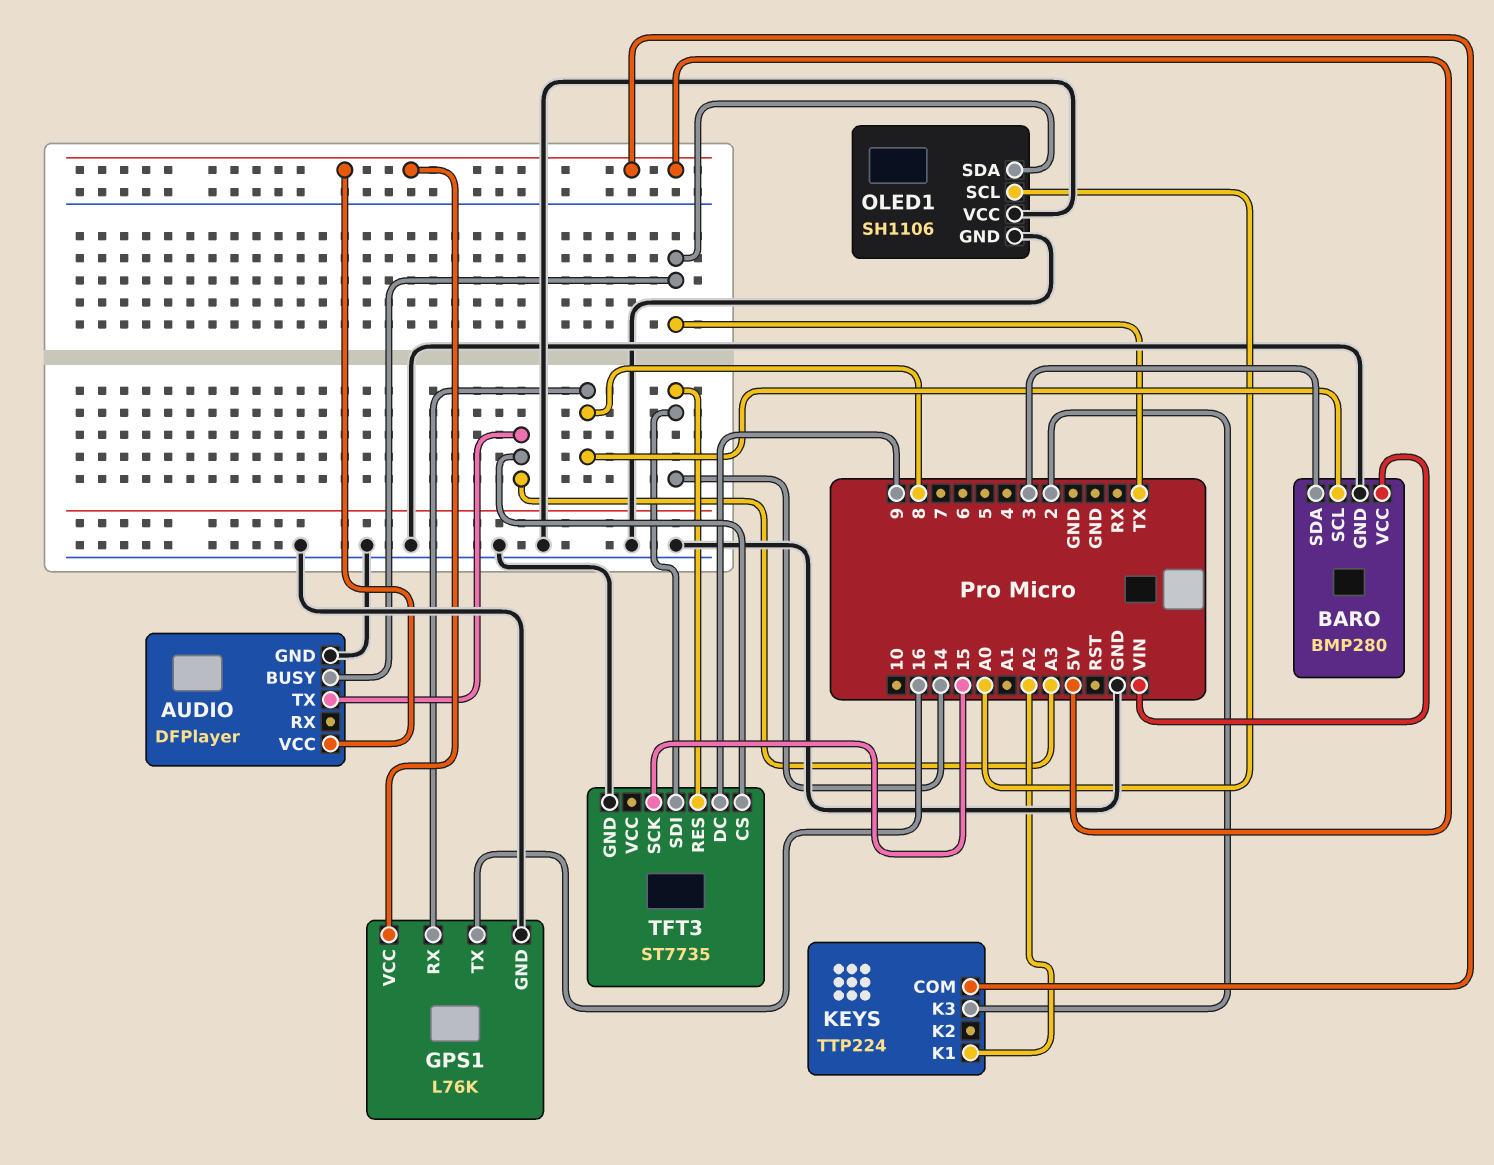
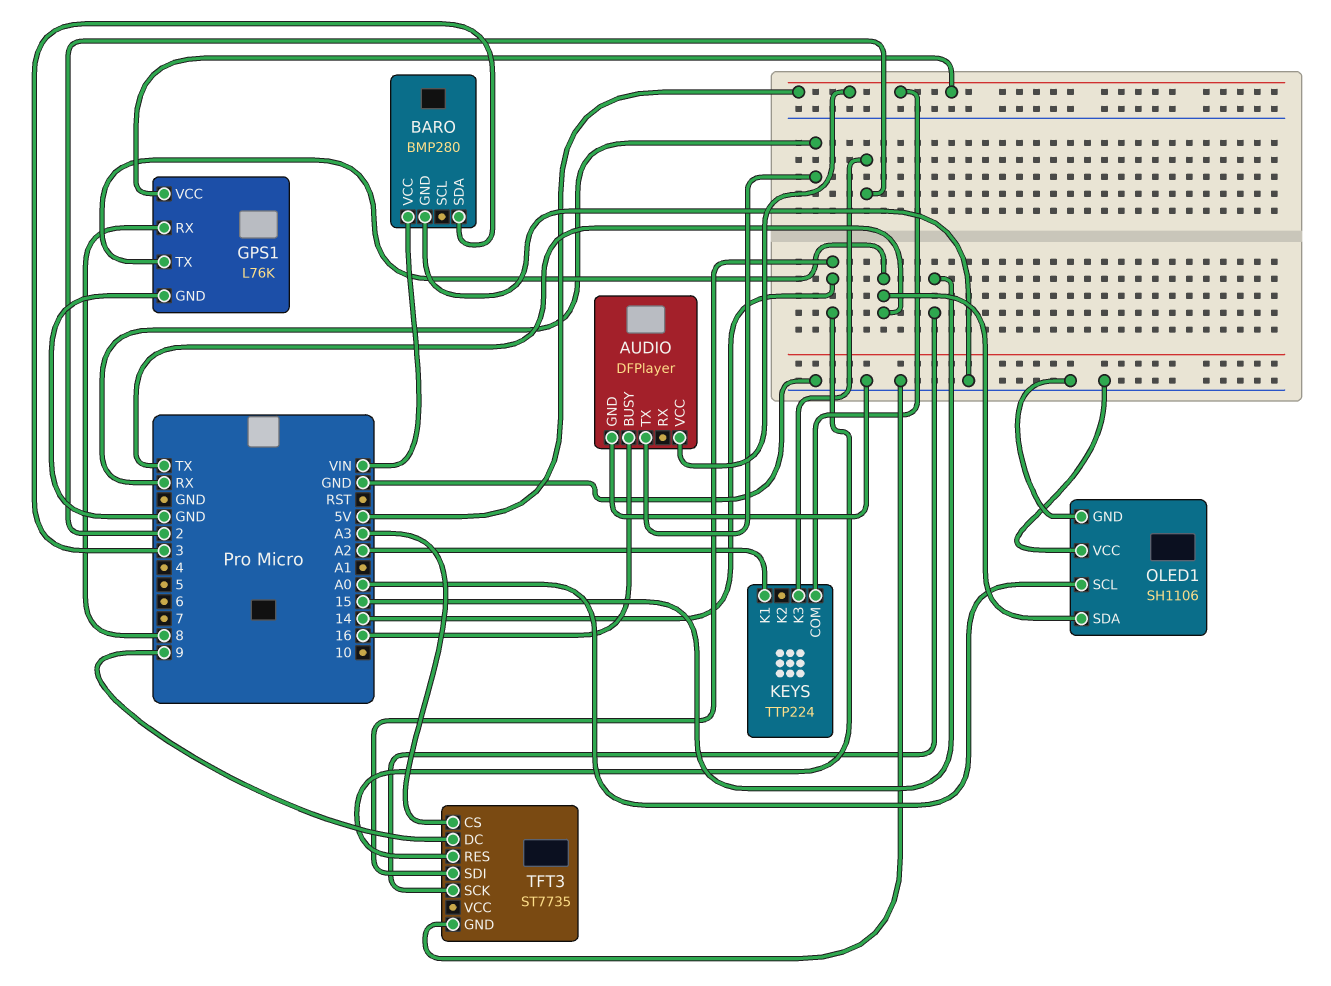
AUDIO pin BUSY: TX -> 16
AUDIO pin TX: A3 -> RX
BARO pin SCL: 8 -> none
GPS1 pin TX: 16 -> TX

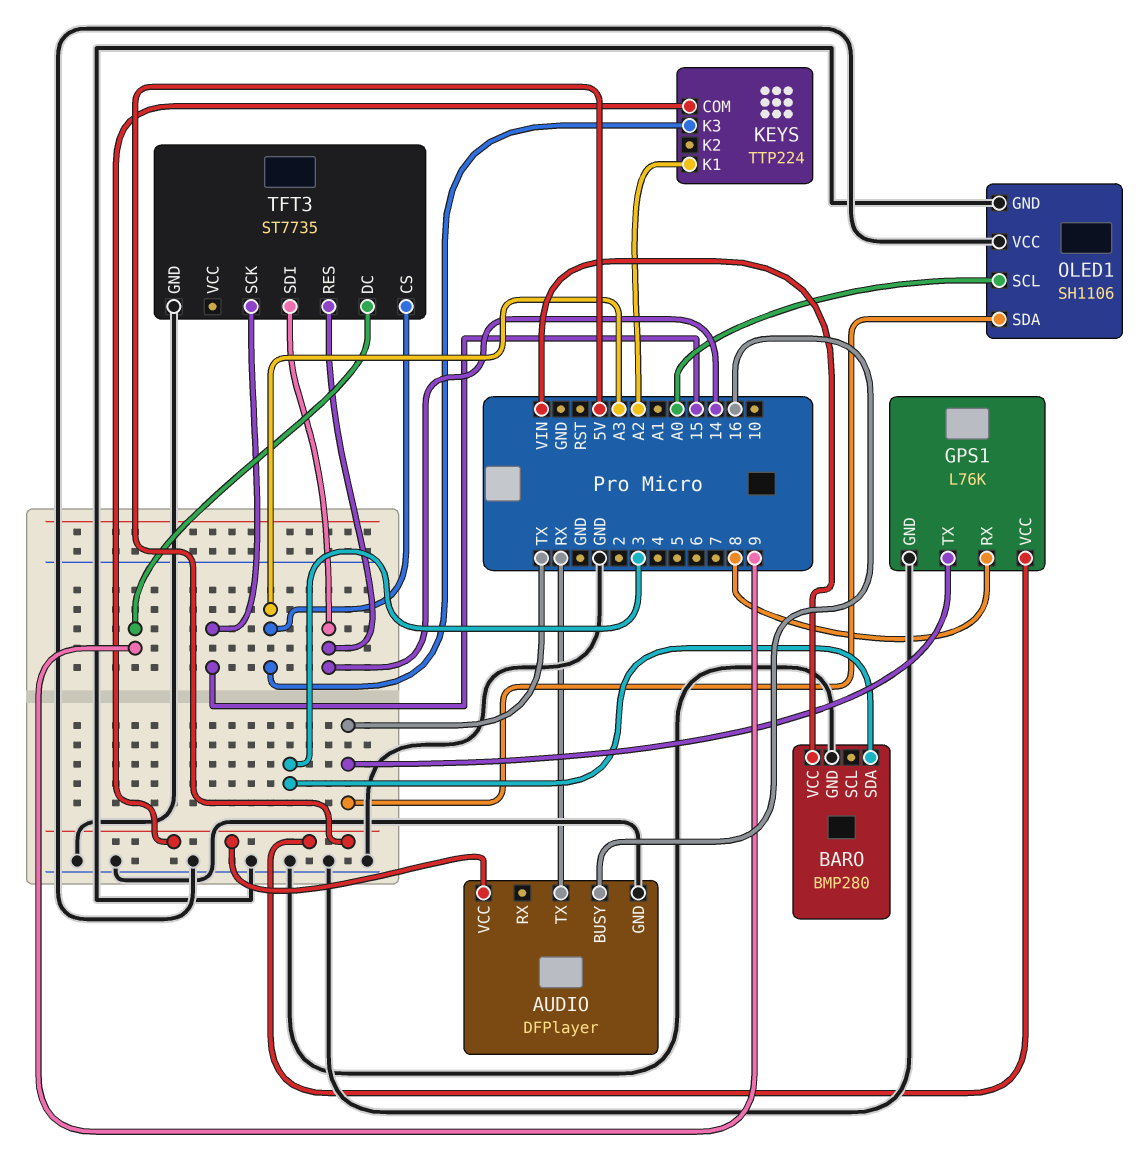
KEYS pin K3: 2 -> A3

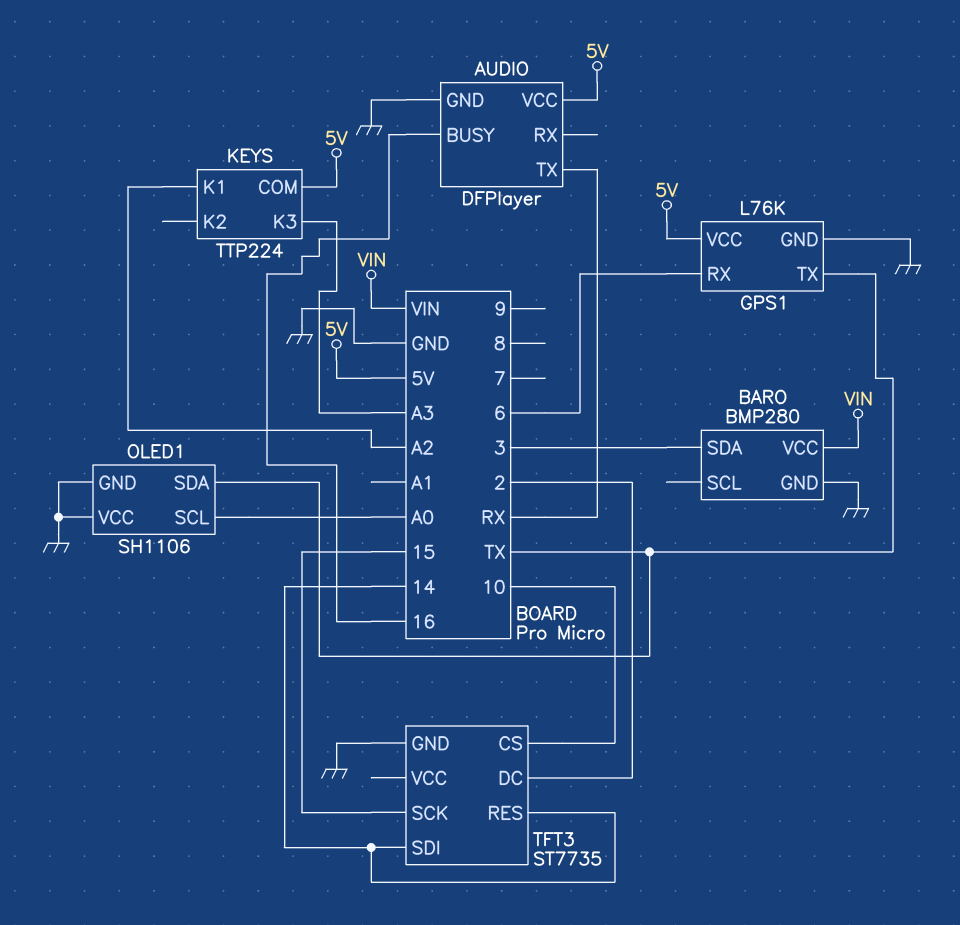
GPS1 pin RX: 8 -> 6
TFT3 pin CS: A3 -> 10
TFT3 pin DC: 9 -> 2

